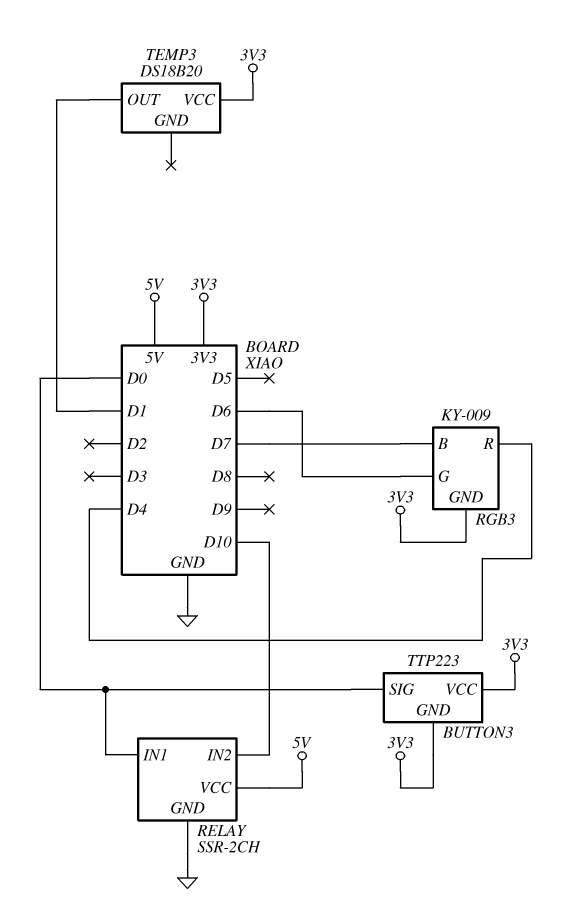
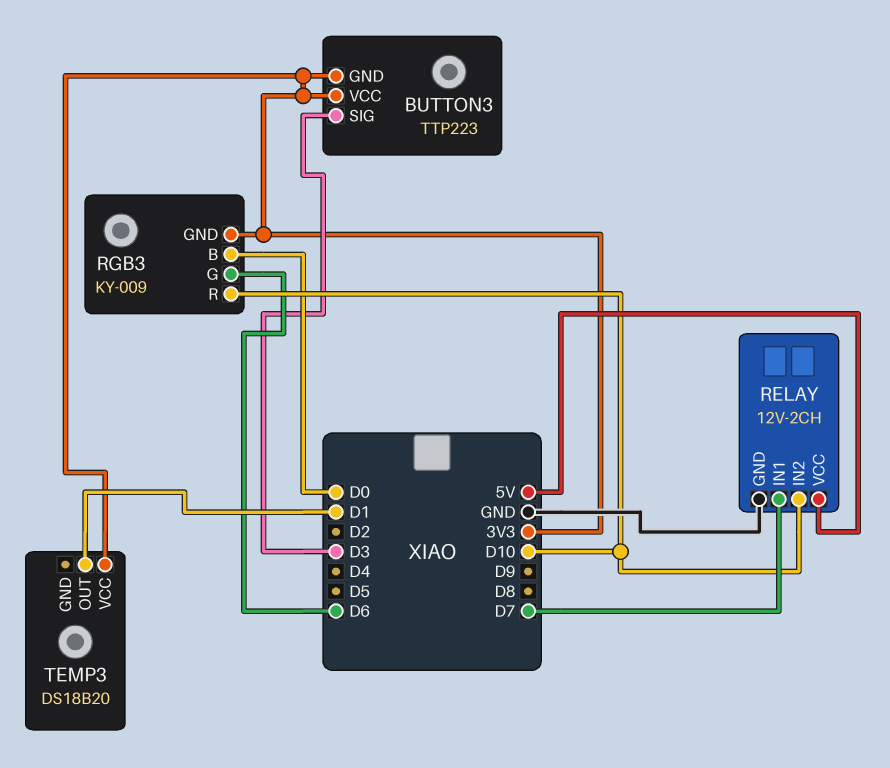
BUTTON3 pin SIG: D0 -> D3
RELAY: SSR-2CH -> 12V-2CH
RELAY pin IN1: D0 -> D7
RGB3 pin B: D7 -> D0
RGB3 pin R: D4 -> D10

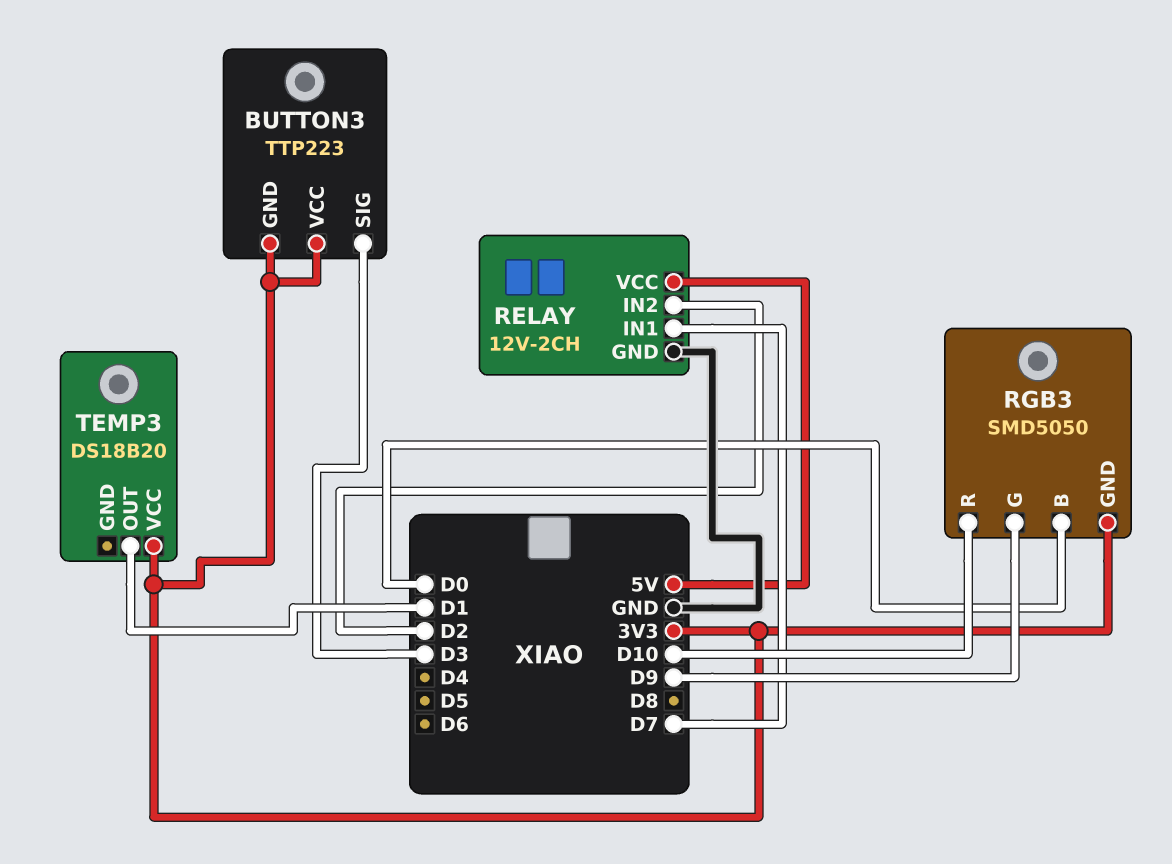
RELAY pin IN2: D10 -> D2
RGB3: KY-009 -> SMD5050
RGB3 pin G: D6 -> D9

